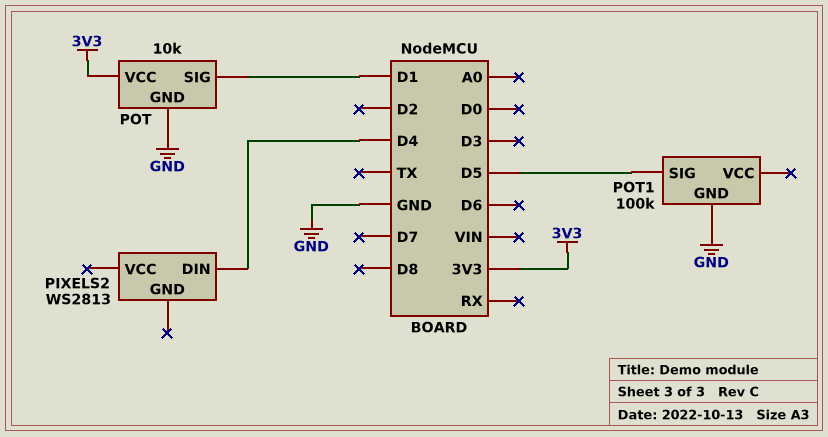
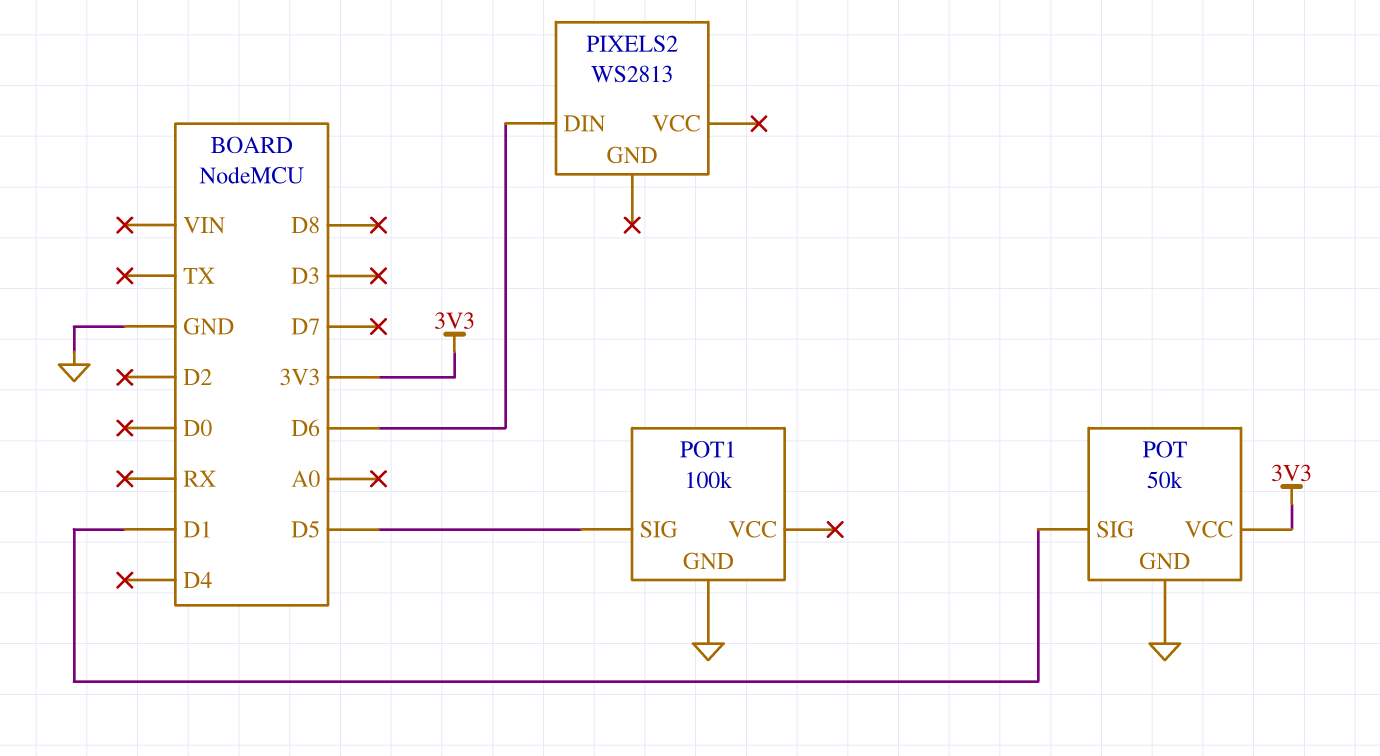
PIXELS2 pin DIN: D4 -> D6
POT: 10k -> 50k

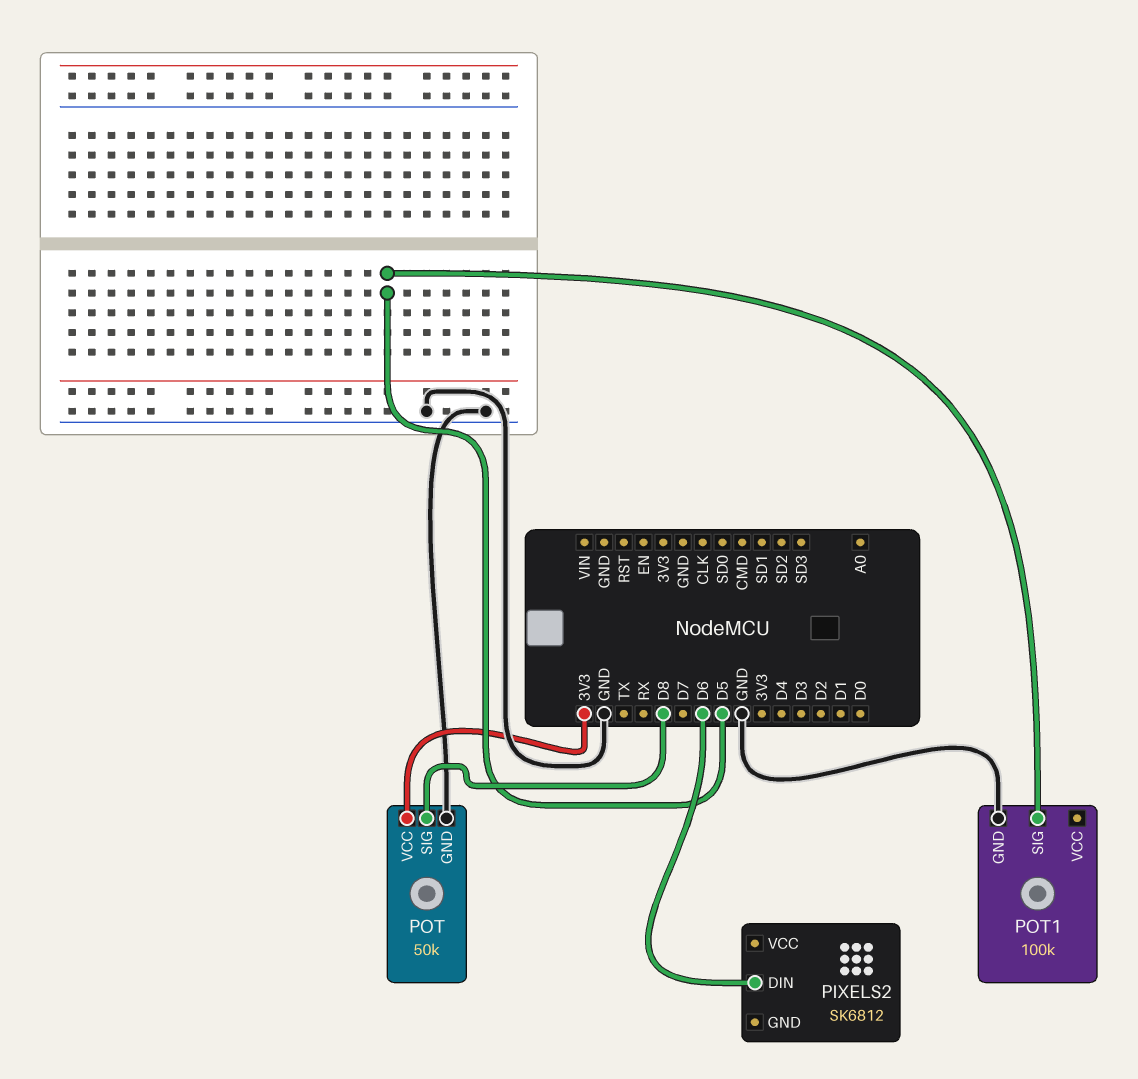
PIXELS2: WS2813 -> SK6812
POT pin SIG: D1 -> D8

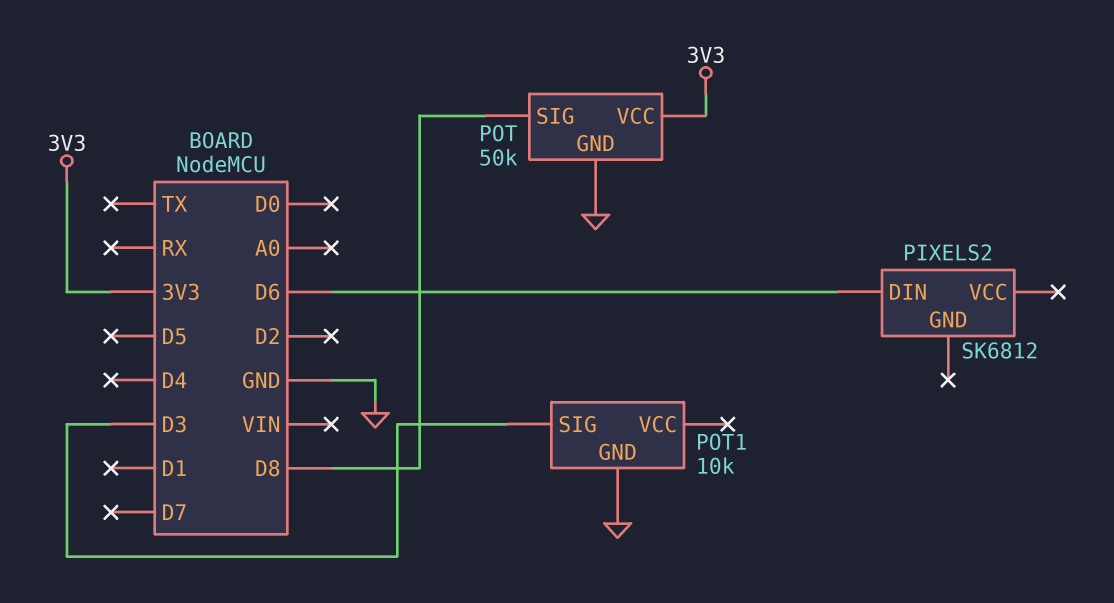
POT1: 100k -> 10k
POT1 pin SIG: D5 -> D3

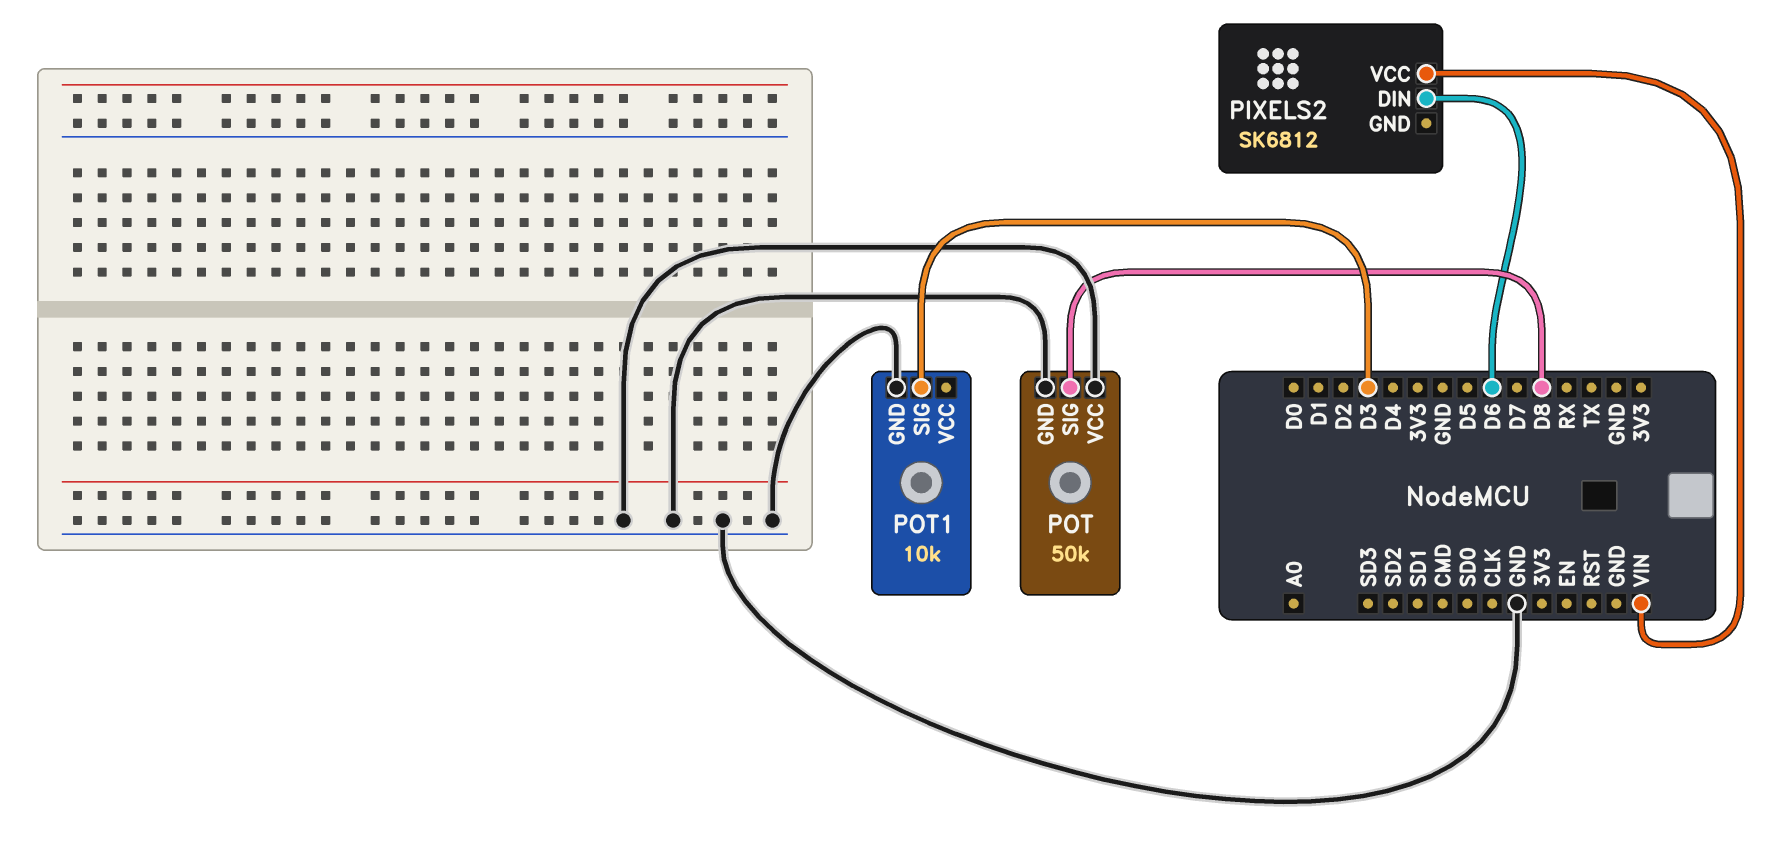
PIXELS2 pin VCC: none -> VIN
POT pin VCC: 3V3 -> GND

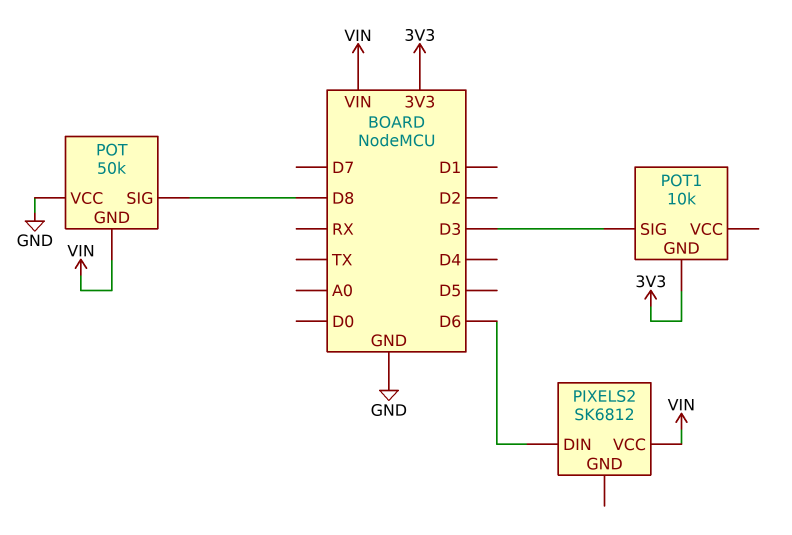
POT pin GND: GND -> VIN
POT1 pin GND: GND -> 3V3

